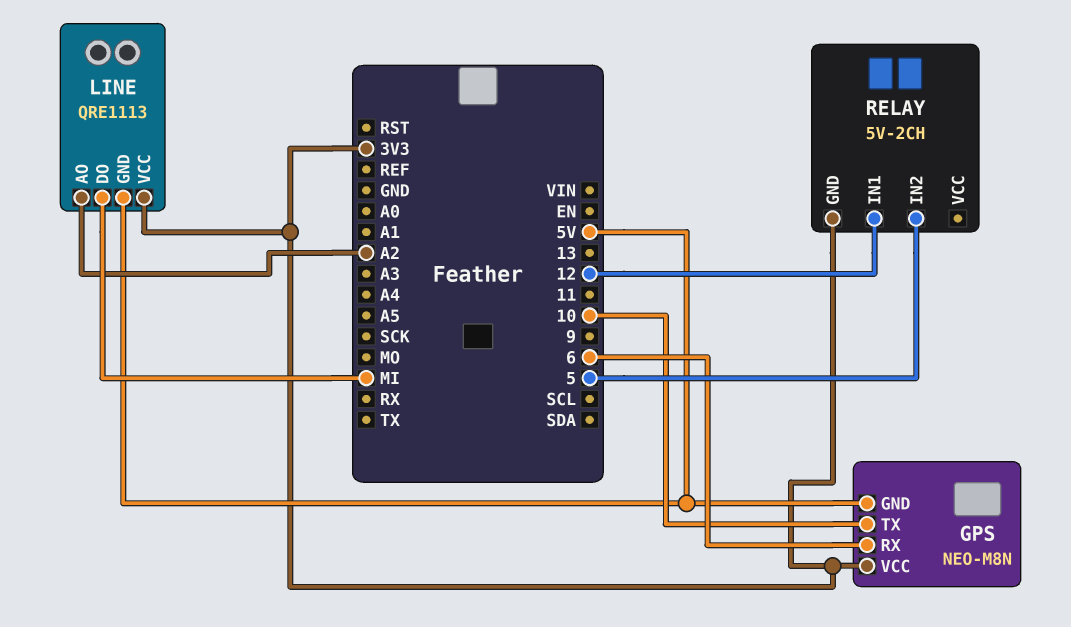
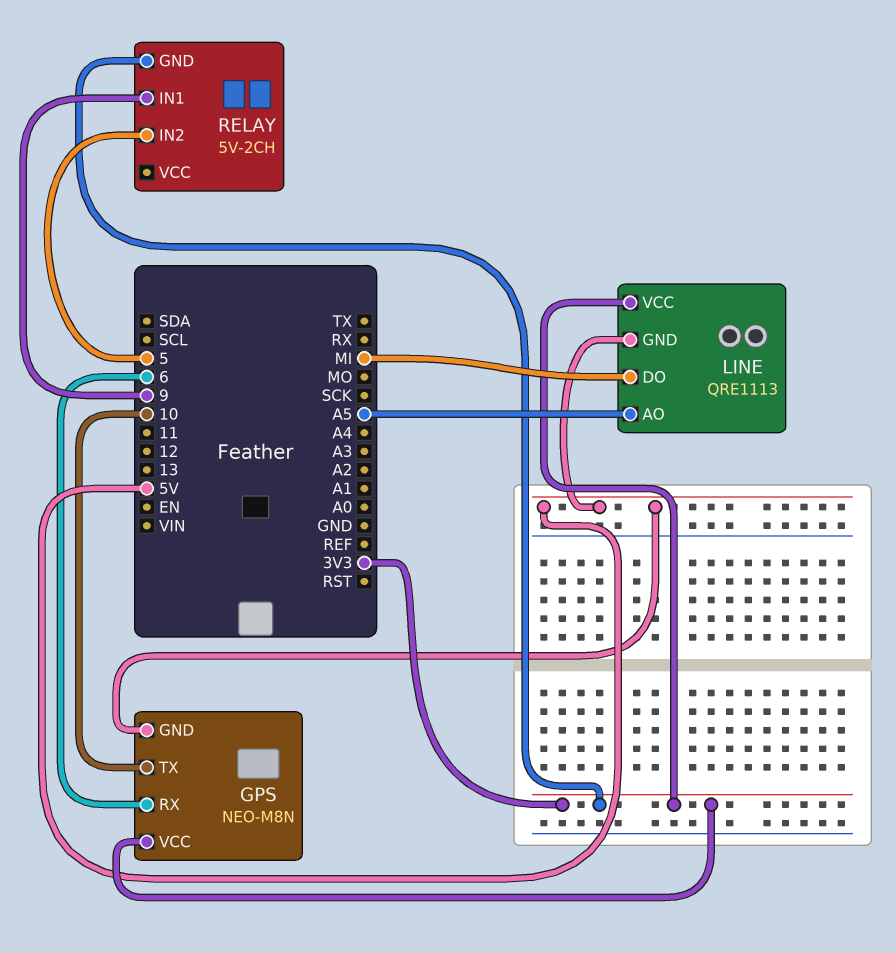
LINE pin AO: A2 -> A5
RELAY pin IN1: 12 -> 9

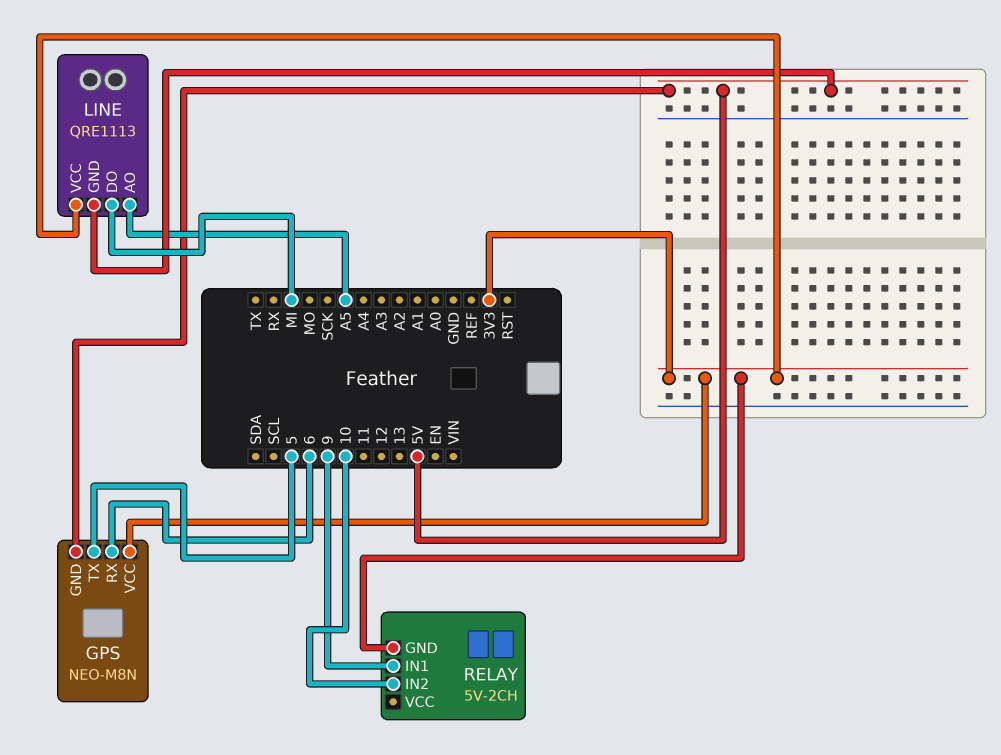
GPS pin TX: 10 -> 5
RELAY pin IN2: 5 -> 10

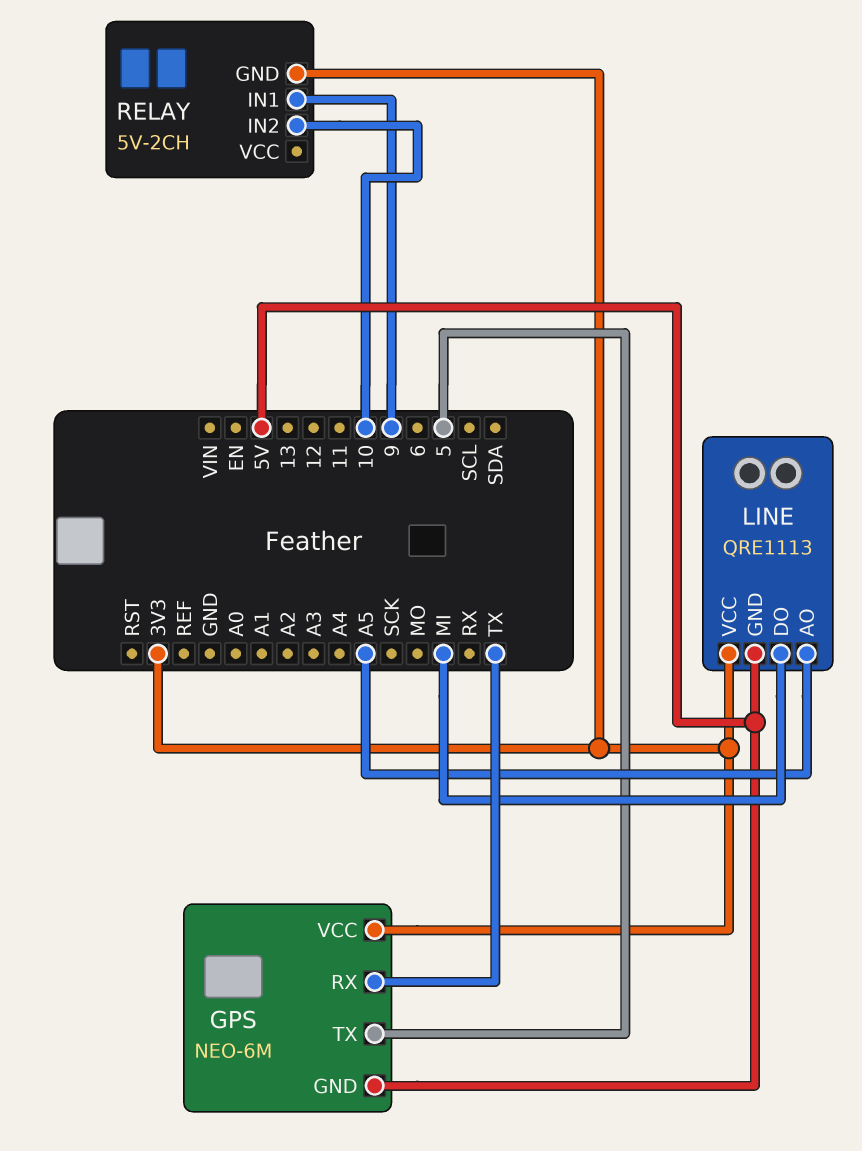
GPS: NEO-M8N -> NEO-6M
GPS pin RX: 6 -> TX

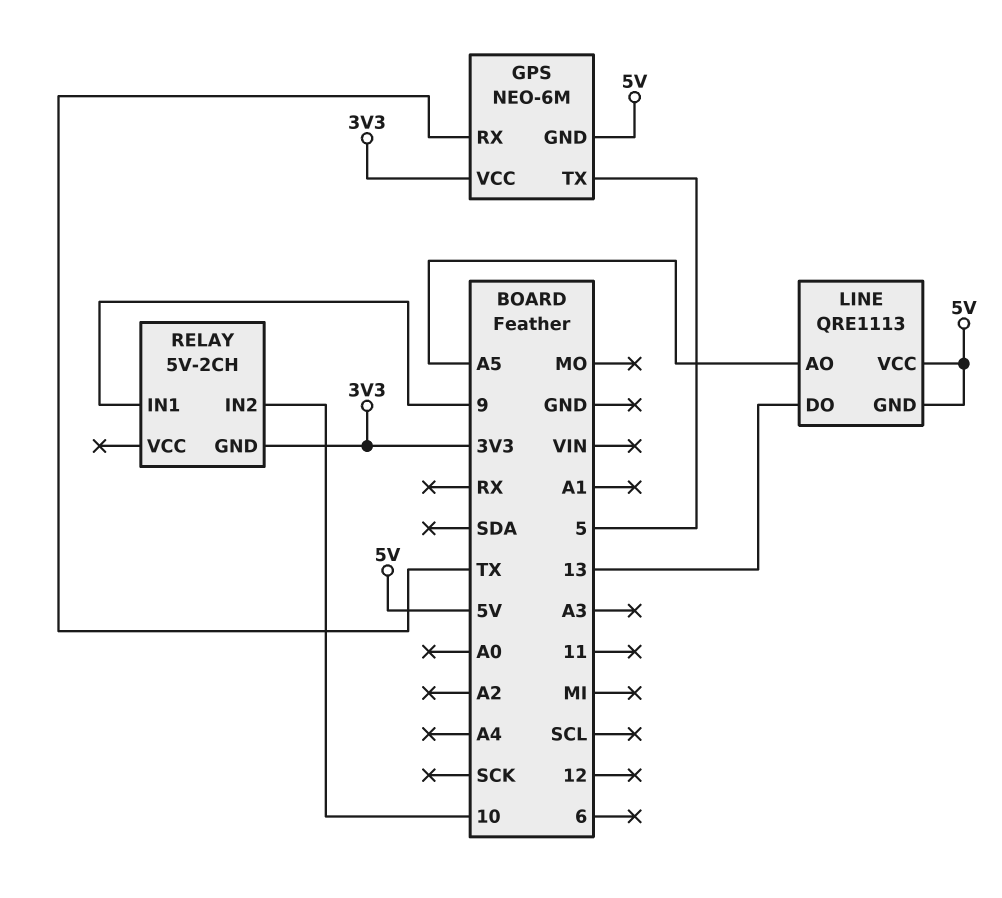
LINE pin DO: MI -> 13
LINE pin VCC: 3V3 -> 5V

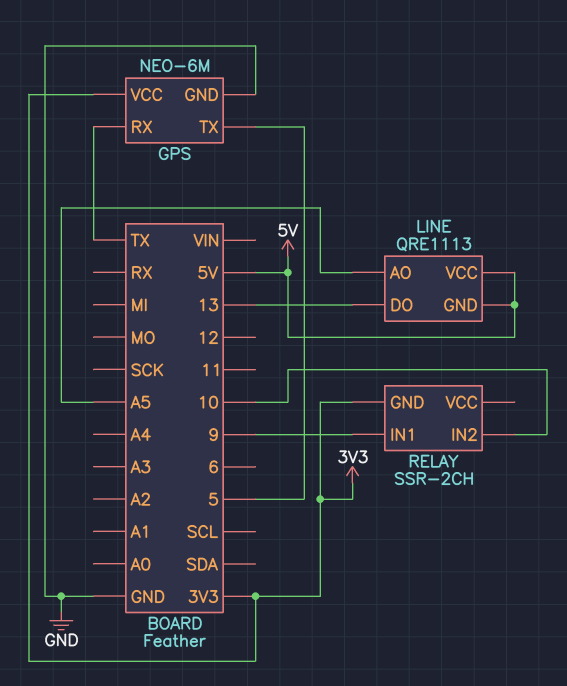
GPS pin GND: 5V -> GND
RELAY: 5V-2CH -> SSR-2CH

